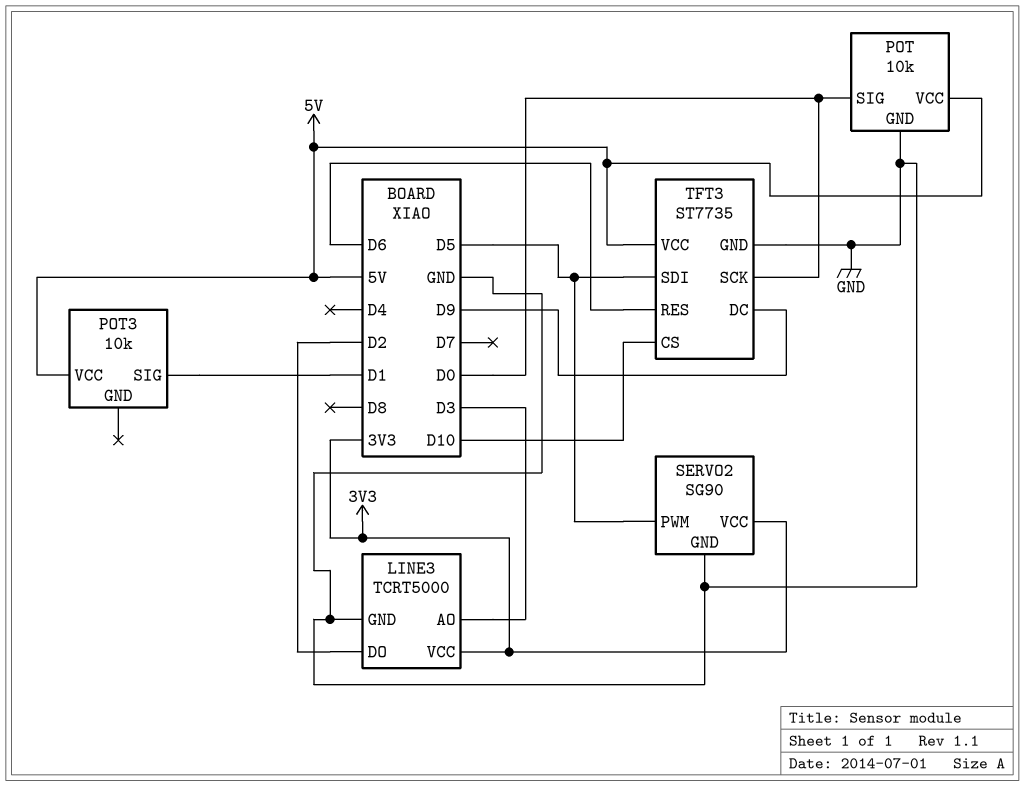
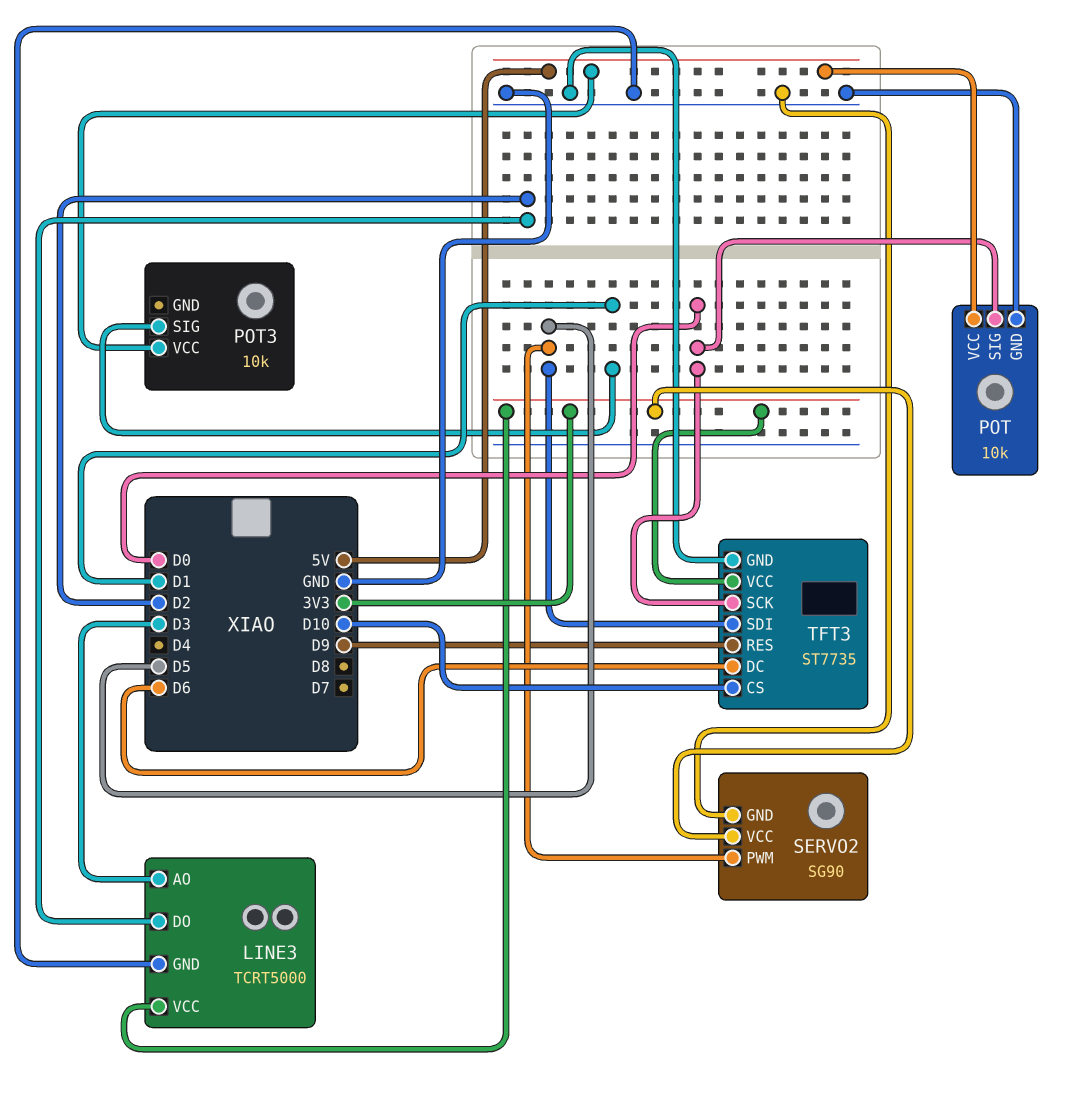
TFT3 pin DC: D9 -> D6
TFT3 pin RES: D6 -> D9
TFT3 pin VCC: 5V -> 3V3

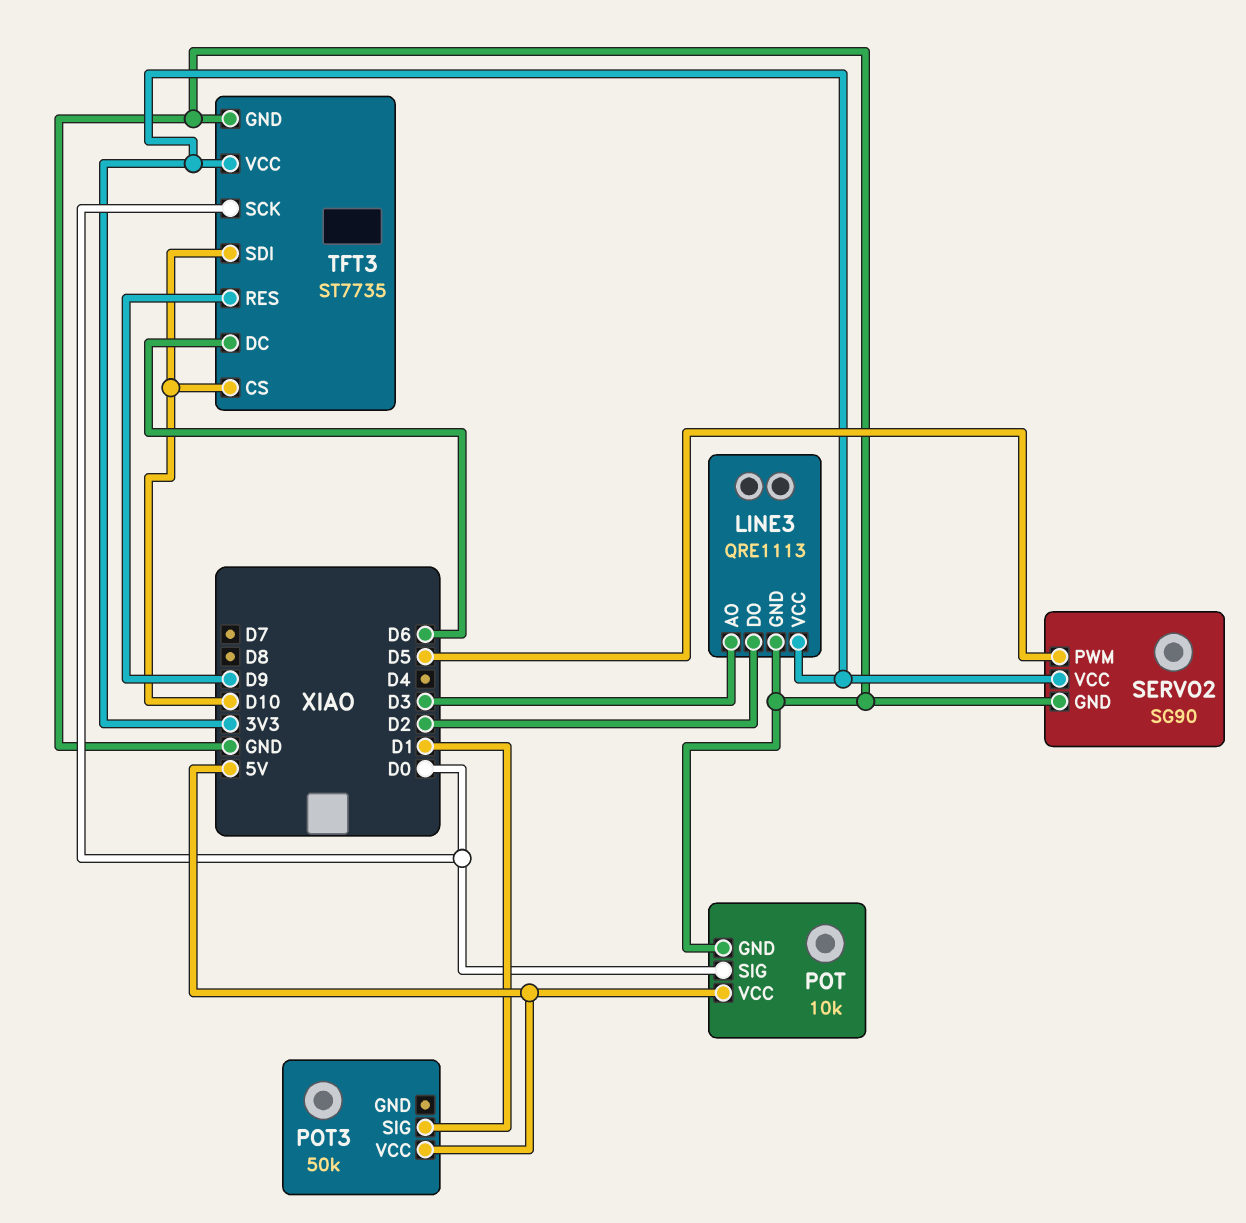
LINE3: TCRT5000 -> QRE1113
POT3: 10k -> 50k
TFT3 pin SDI: D5 -> D10

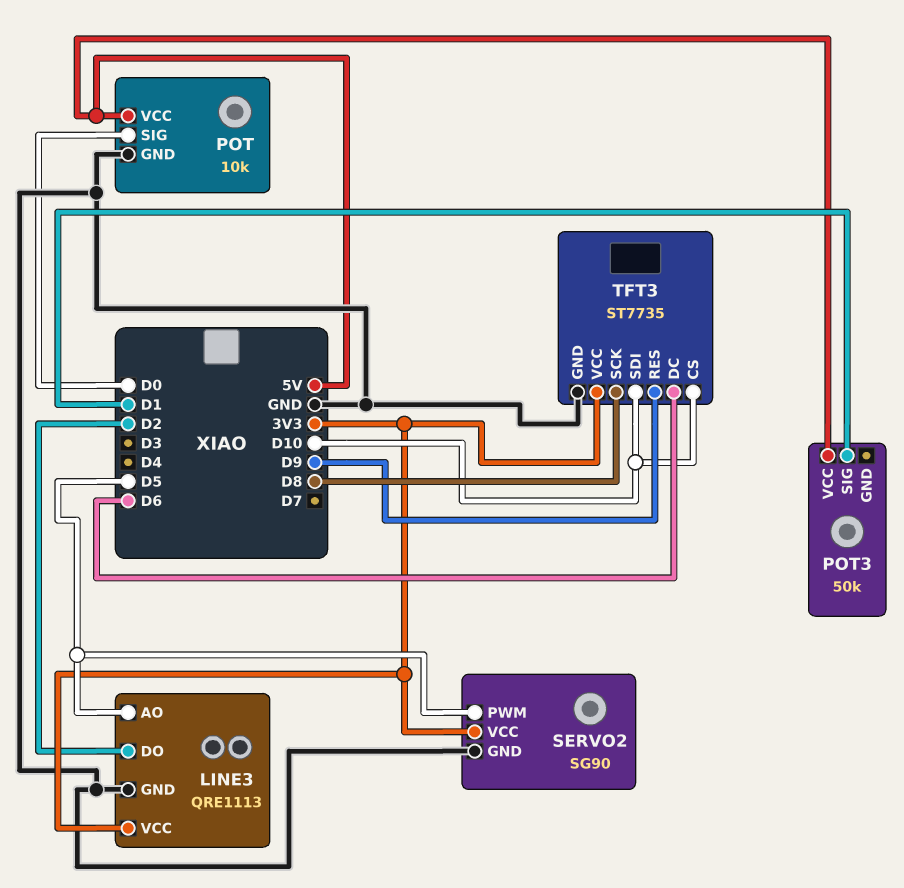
LINE3 pin AO: D3 -> D5
TFT3 pin SCK: D0 -> D8

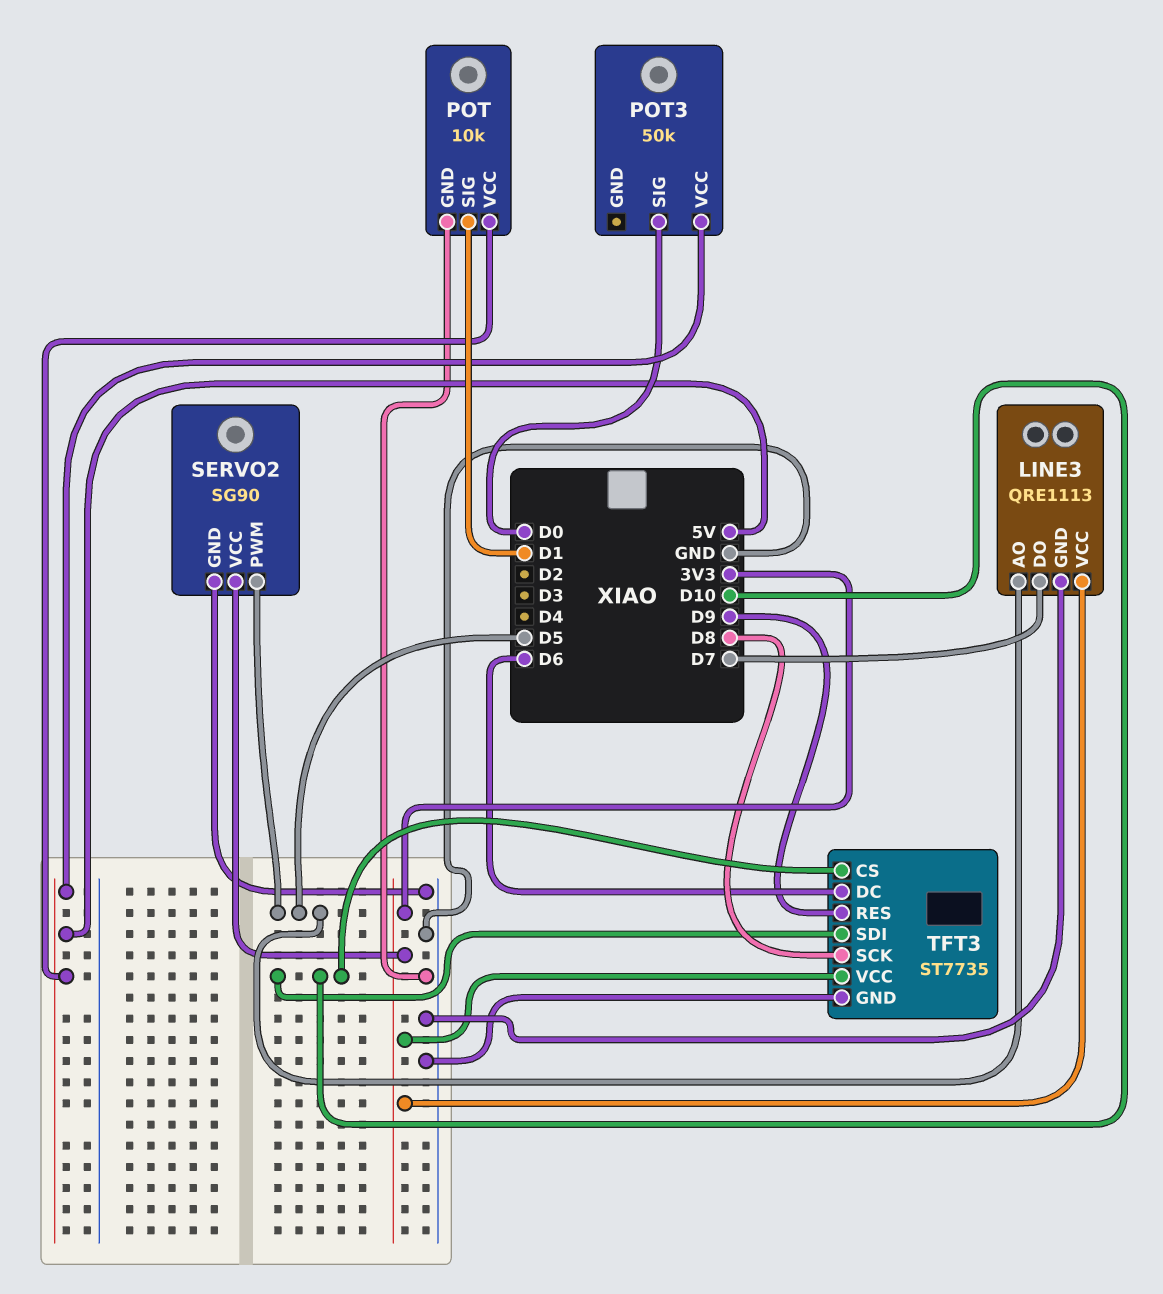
LINE3 pin DO: D2 -> D7
POT pin SIG: D0 -> D1
POT3 pin SIG: D1 -> D0

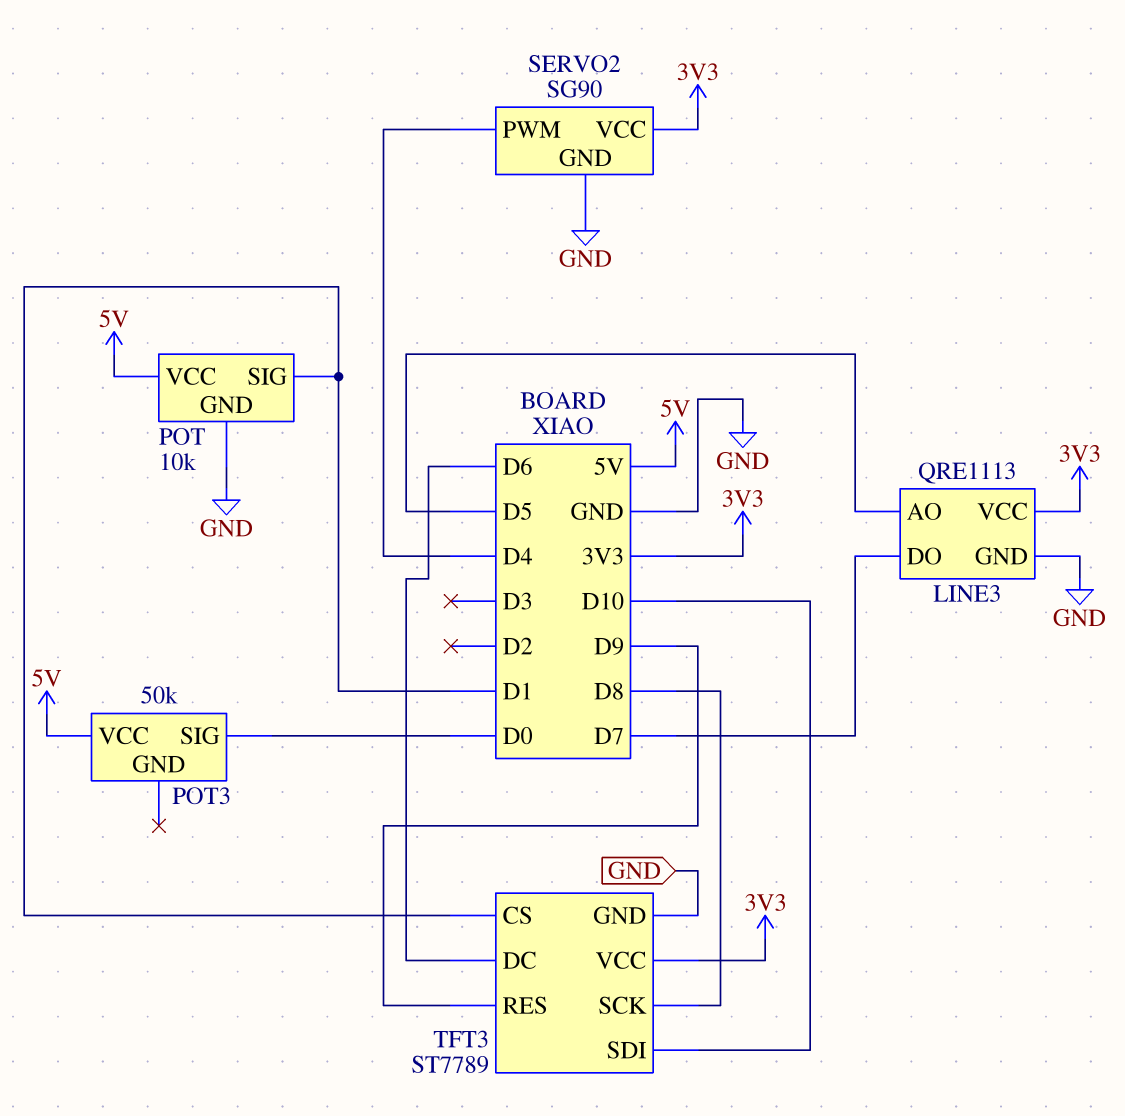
SERVO2 pin PWM: D5 -> D4
TFT3: ST7735 -> ST7789
TFT3 pin CS: D10 -> D1

